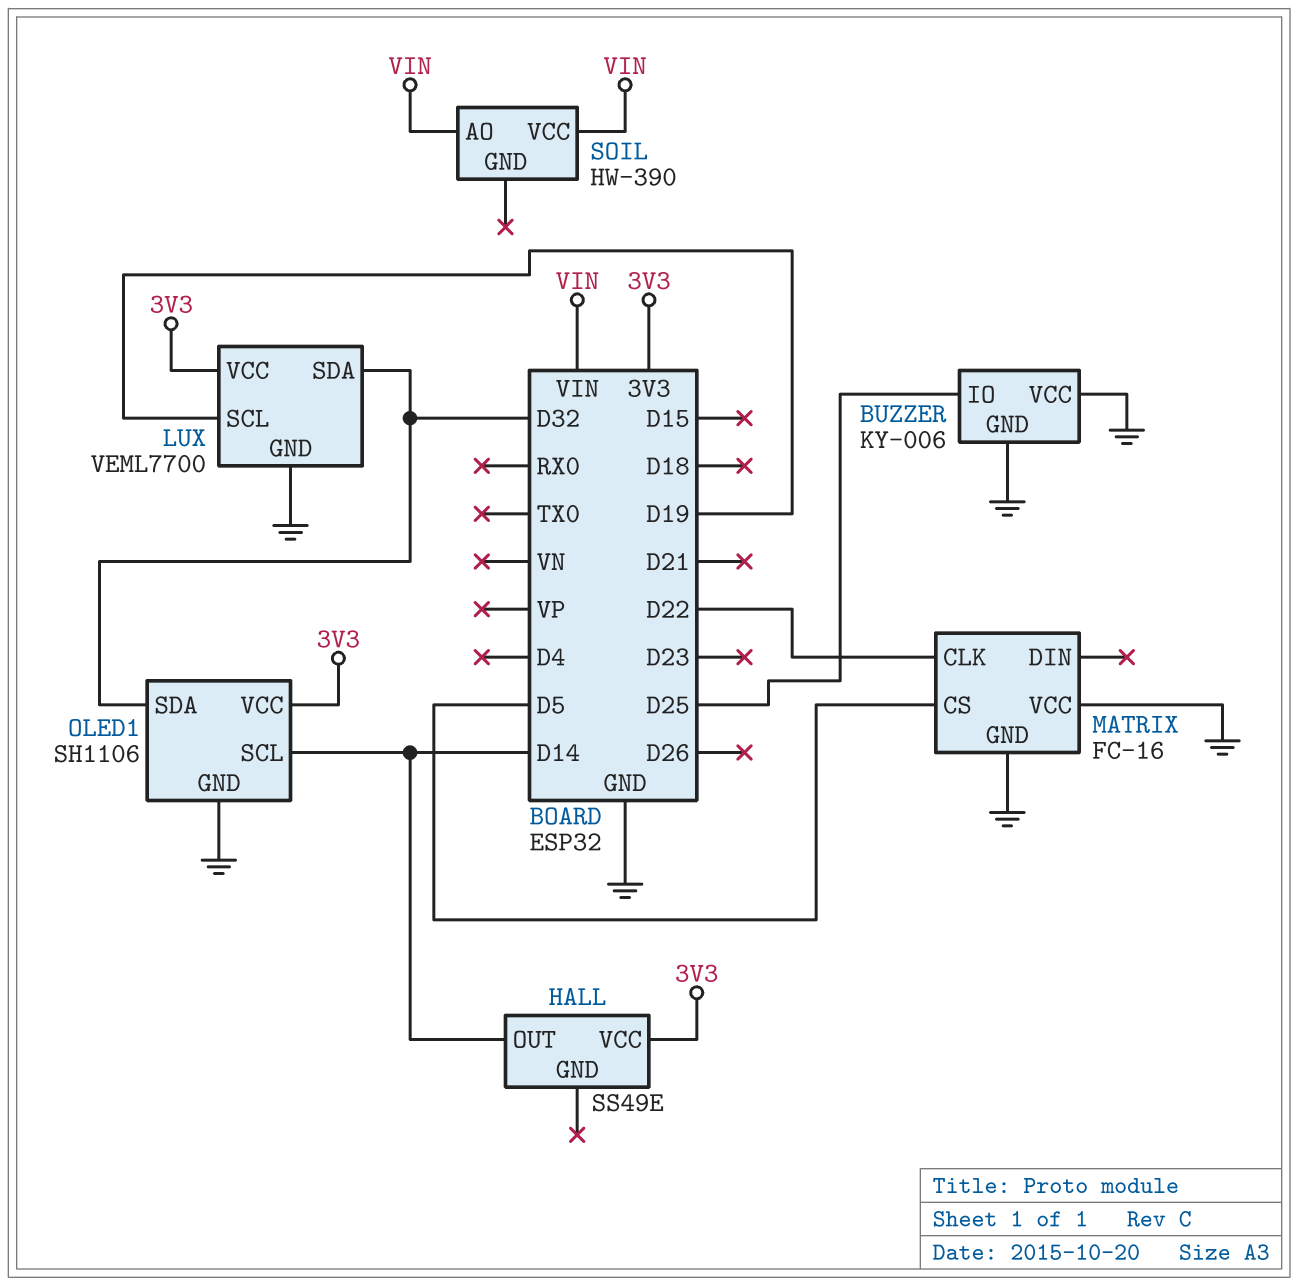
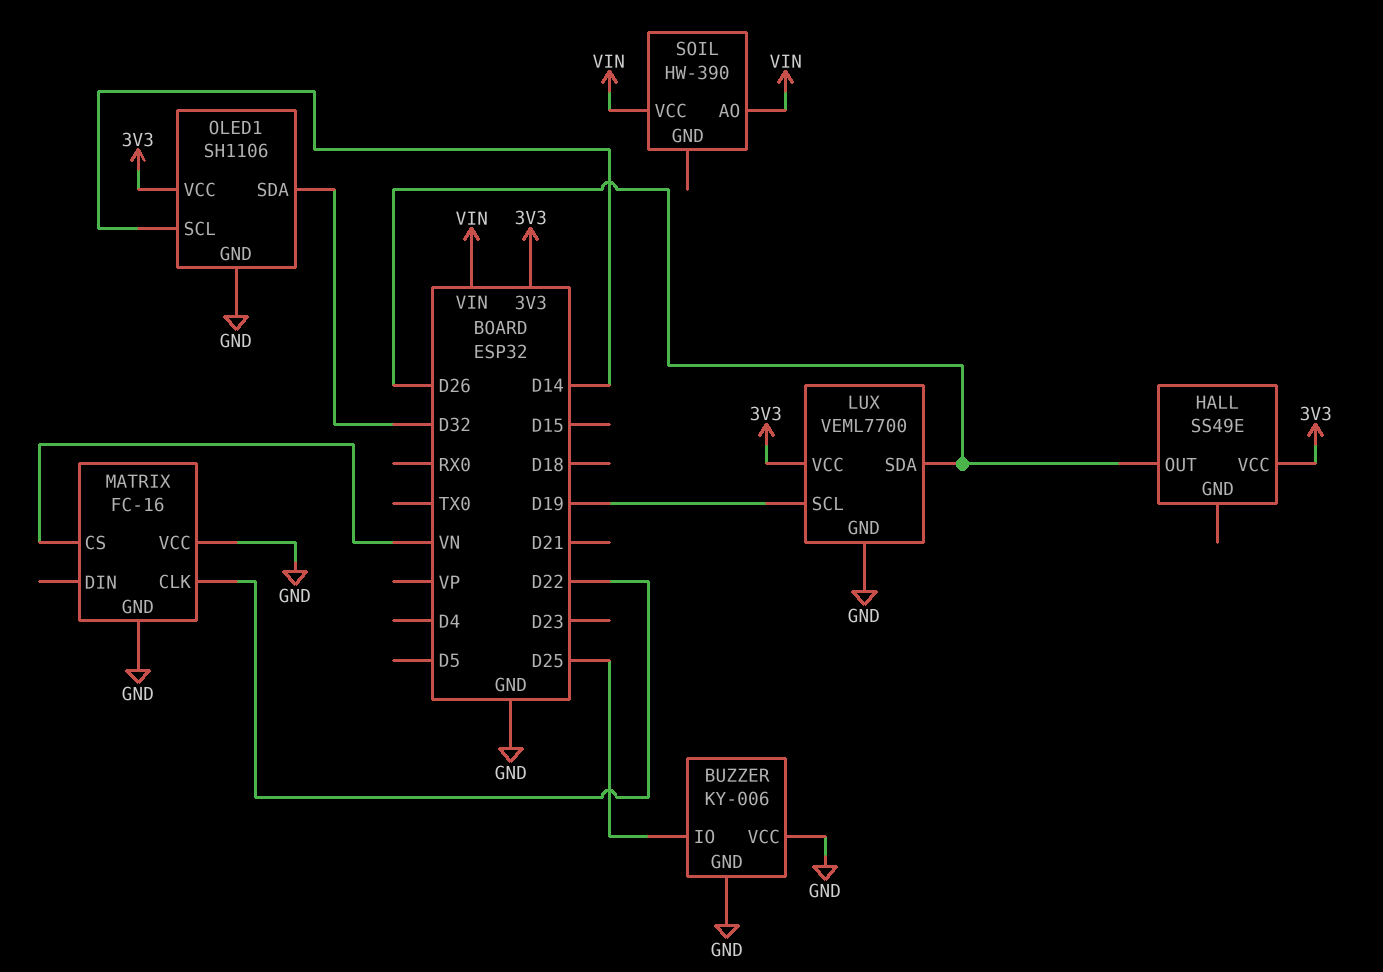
HALL pin OUT: D14 -> D26
LUX pin SDA: D32 -> D26
MATRIX pin CS: D5 -> VN

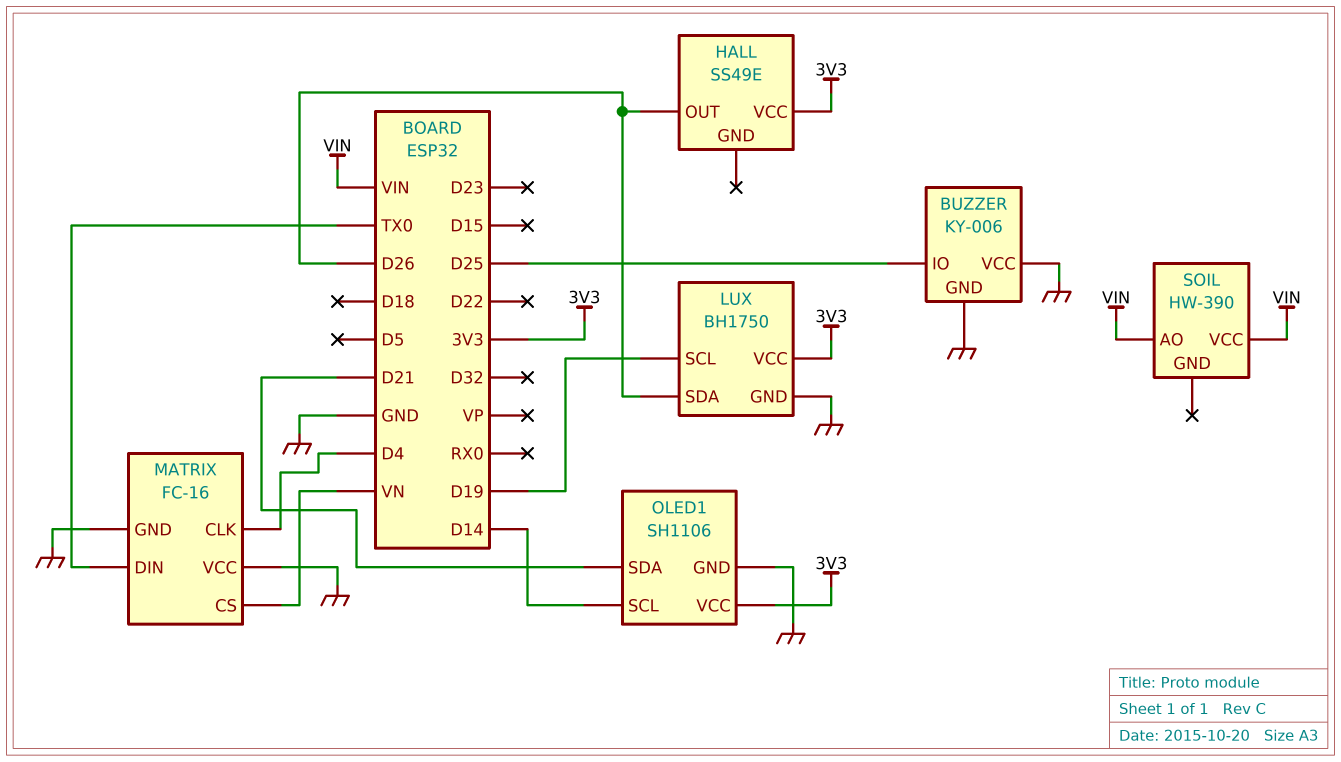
LUX: VEML7700 -> BH1750
MATRIX pin CLK: D22 -> D4
MATRIX pin DIN: none -> TX0
OLED1 pin SDA: D32 -> D21

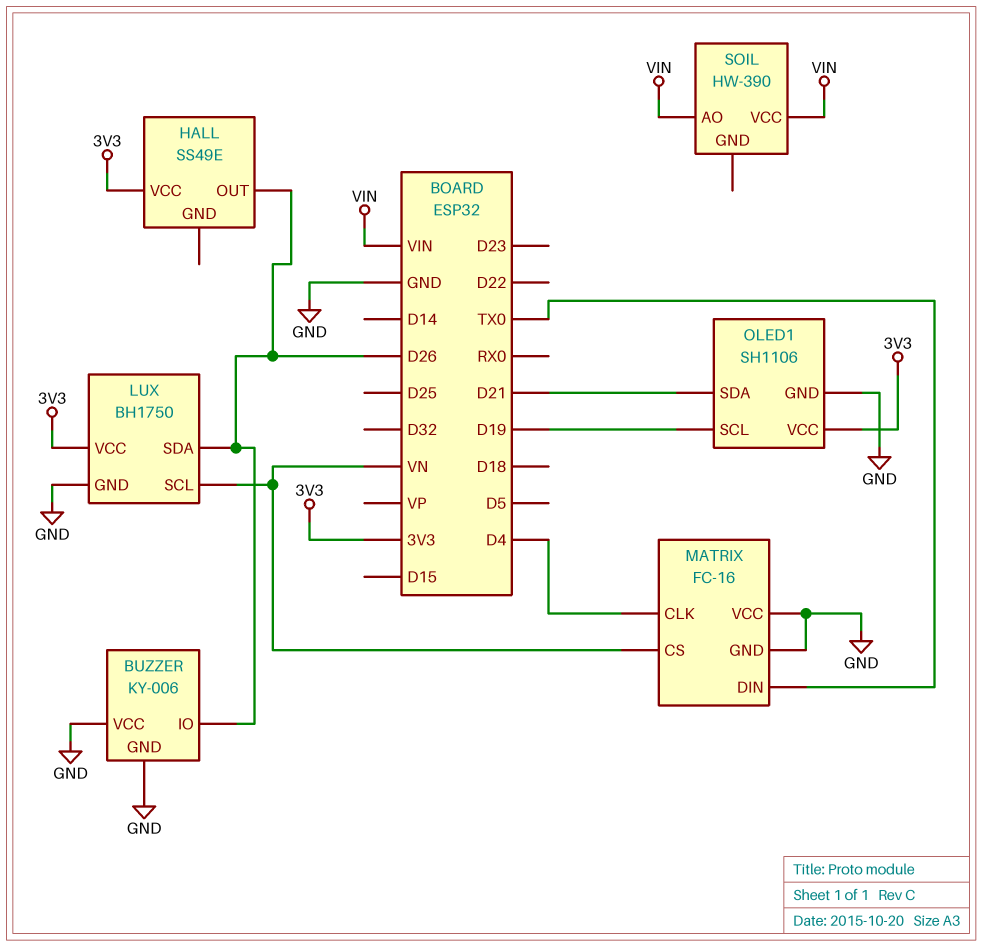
BUZZER pin IO: D25 -> D26
LUX pin SCL: D19 -> VN
OLED1 pin SCL: D14 -> D19

